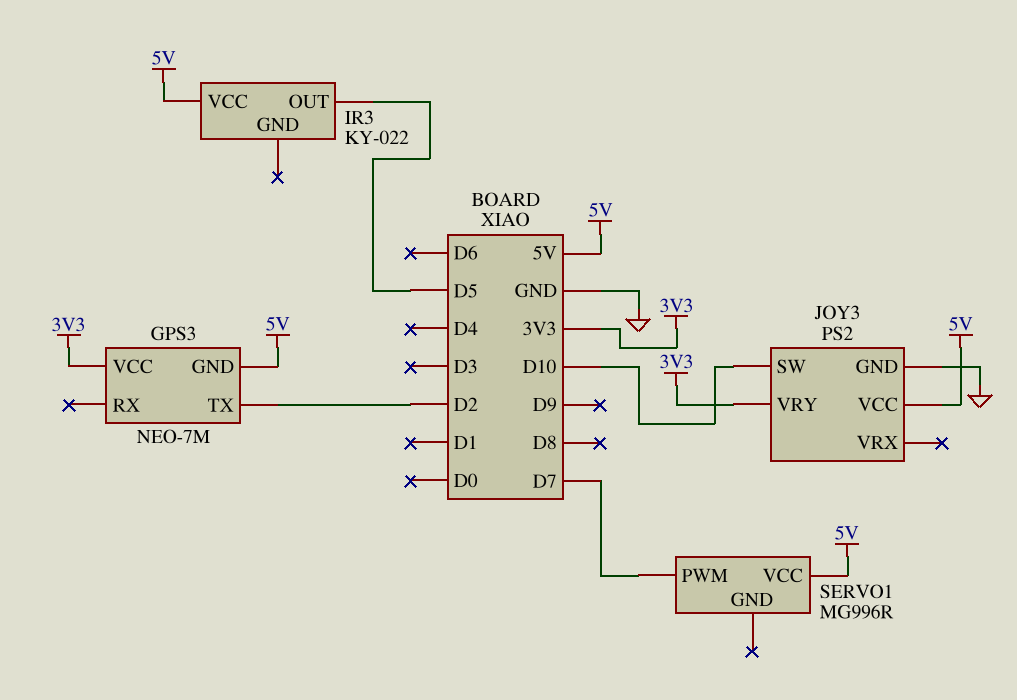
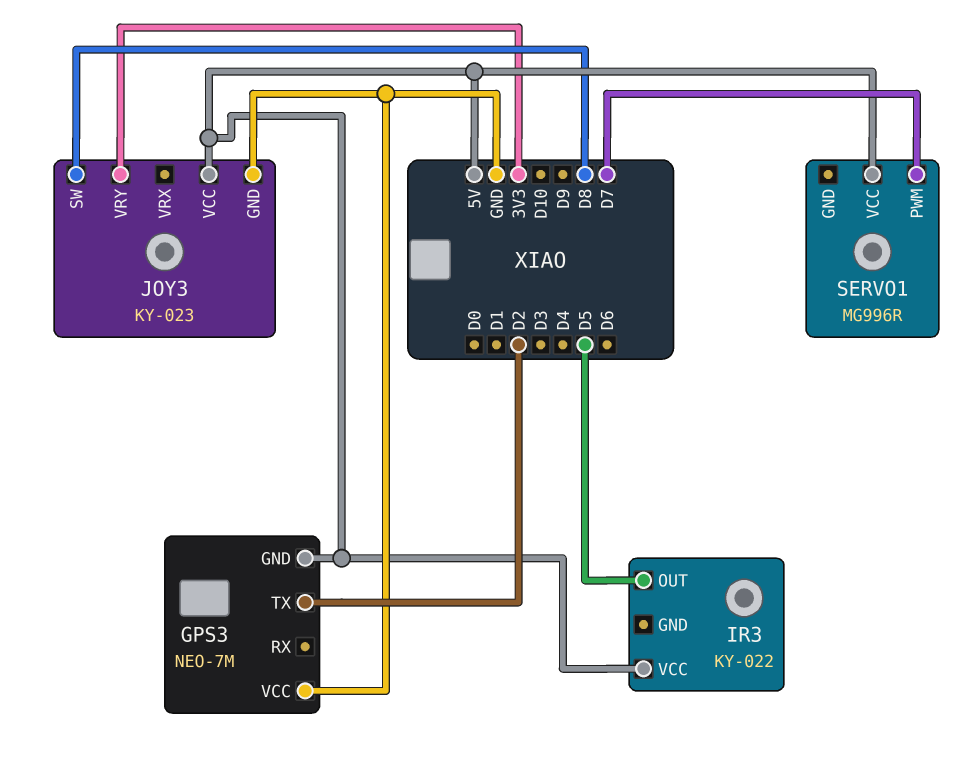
GPS3 pin VCC: 3V3 -> GND
JOY3: PS2 -> KY-023
JOY3 pin SW: D10 -> D8

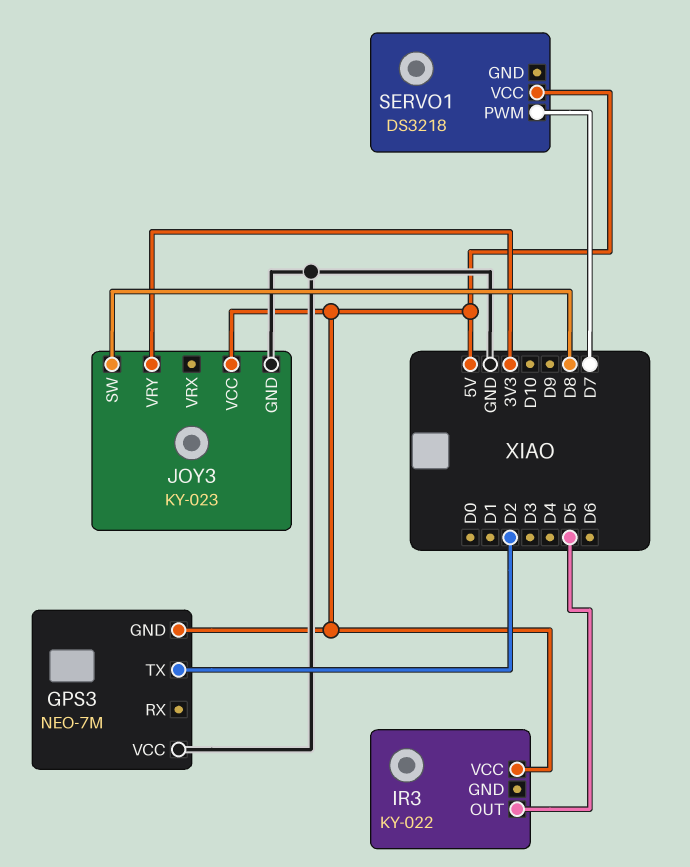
SERVO1: MG996R -> DS3218

